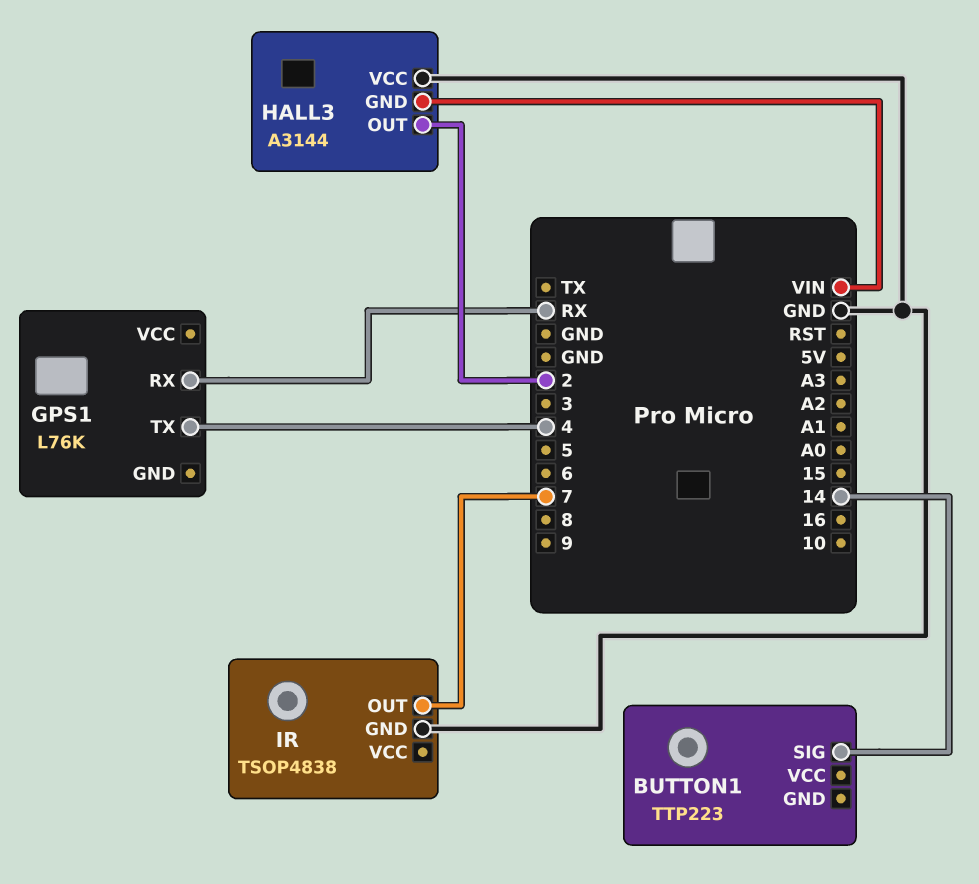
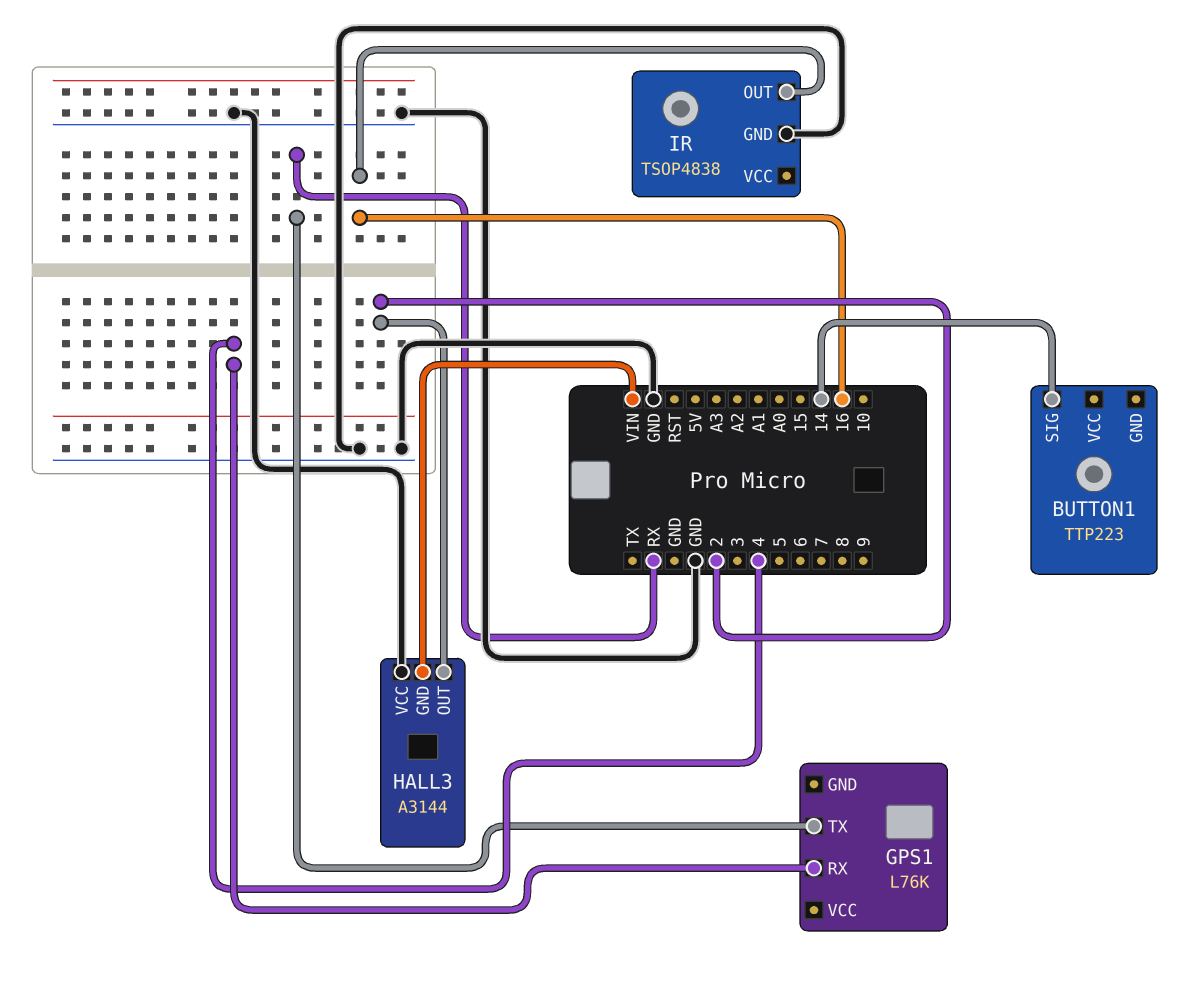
GPS1 pin RX: RX -> 4
GPS1 pin TX: 4 -> RX
IR pin OUT: 7 -> 16

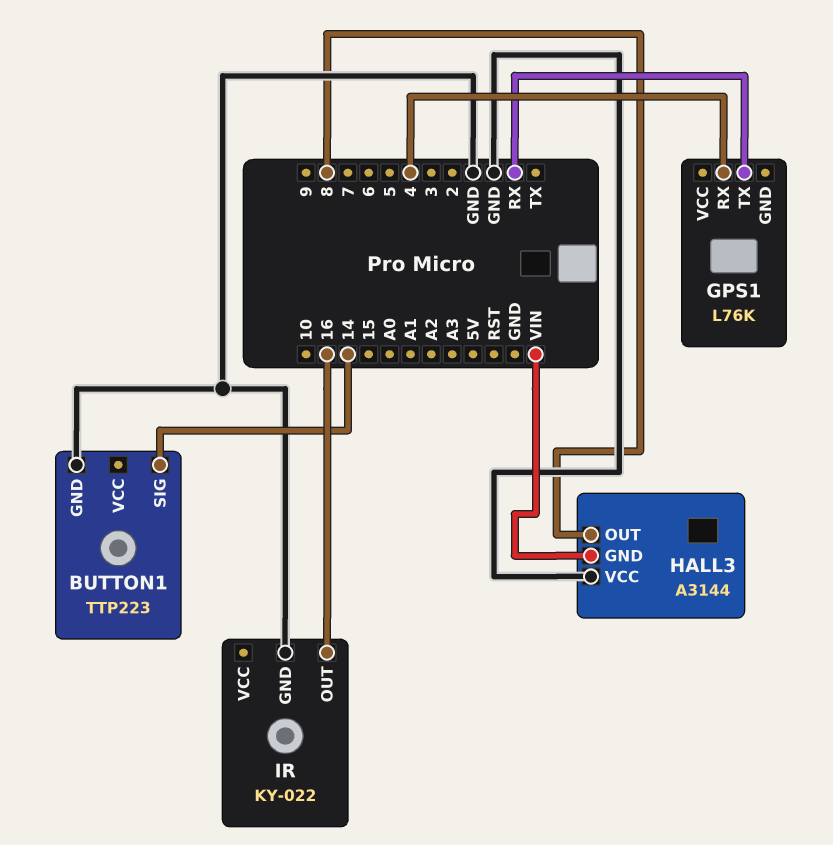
BUTTON1 pin GND: none -> GND
HALL3 pin OUT: 2 -> 8
IR: TSOP4838 -> KY-022

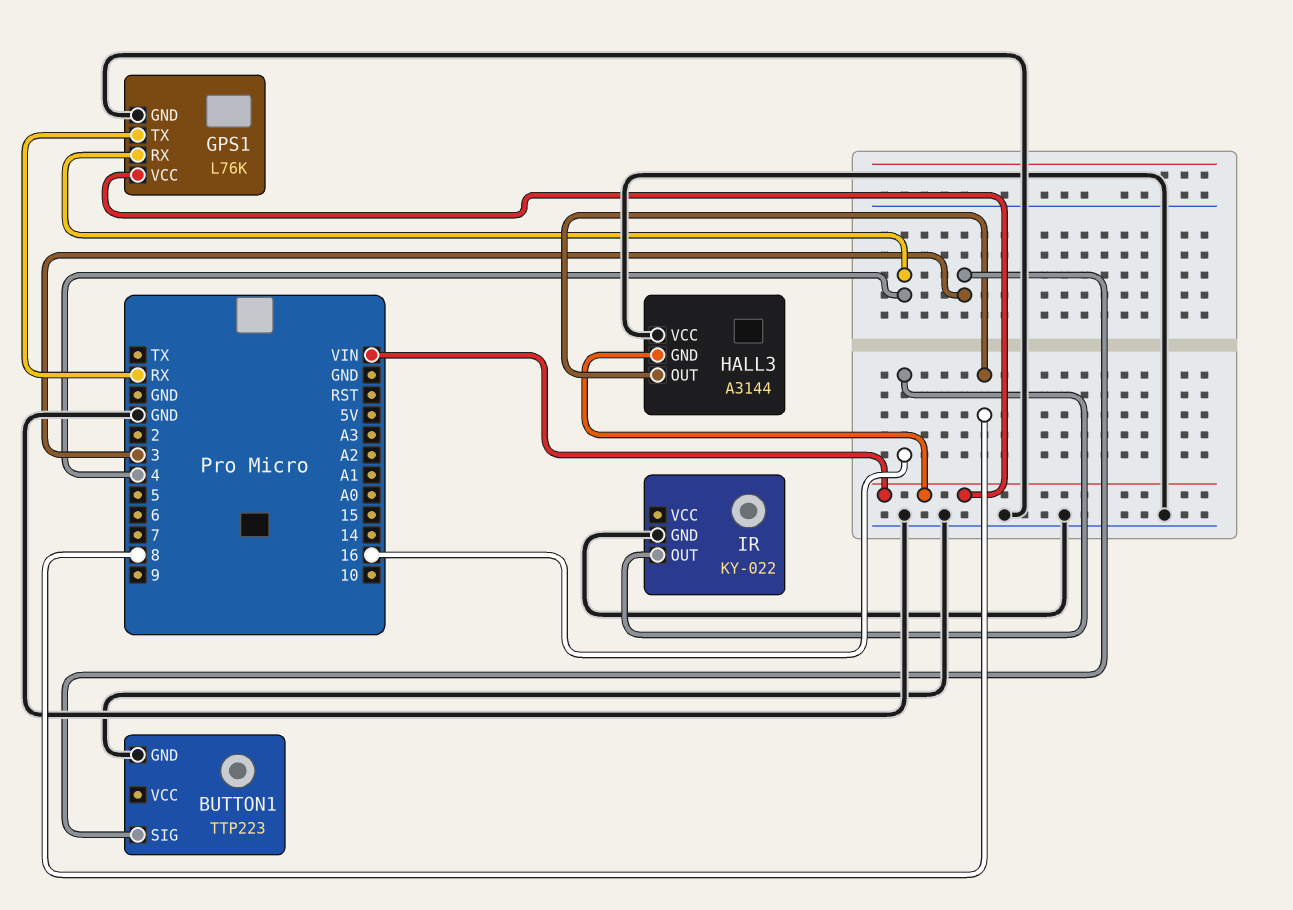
BUTTON1 pin SIG: 14 -> 3
GPS1 pin GND: none -> GND
GPS1 pin VCC: none -> VIN

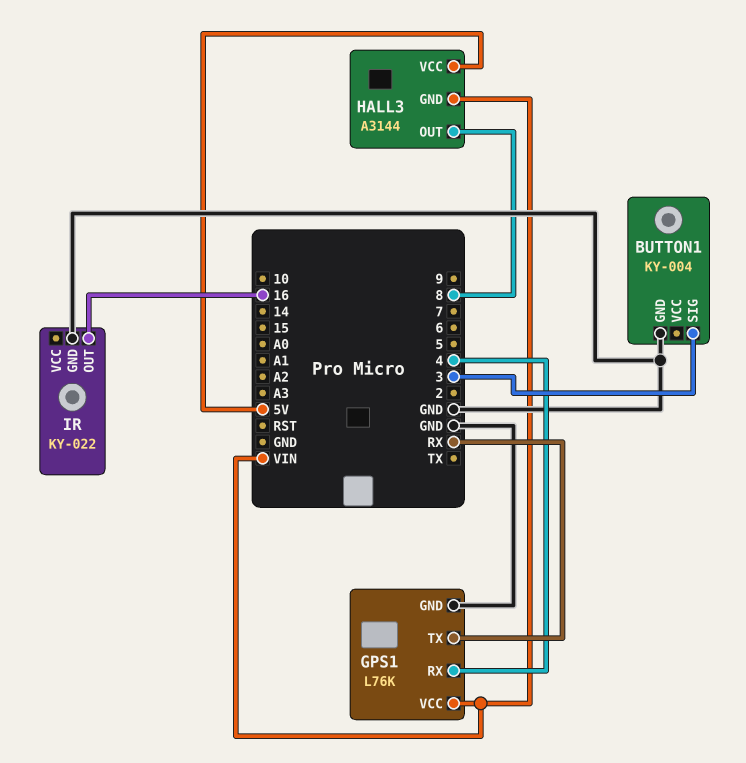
BUTTON1: TTP223 -> KY-004
HALL3 pin VCC: GND -> 5V

